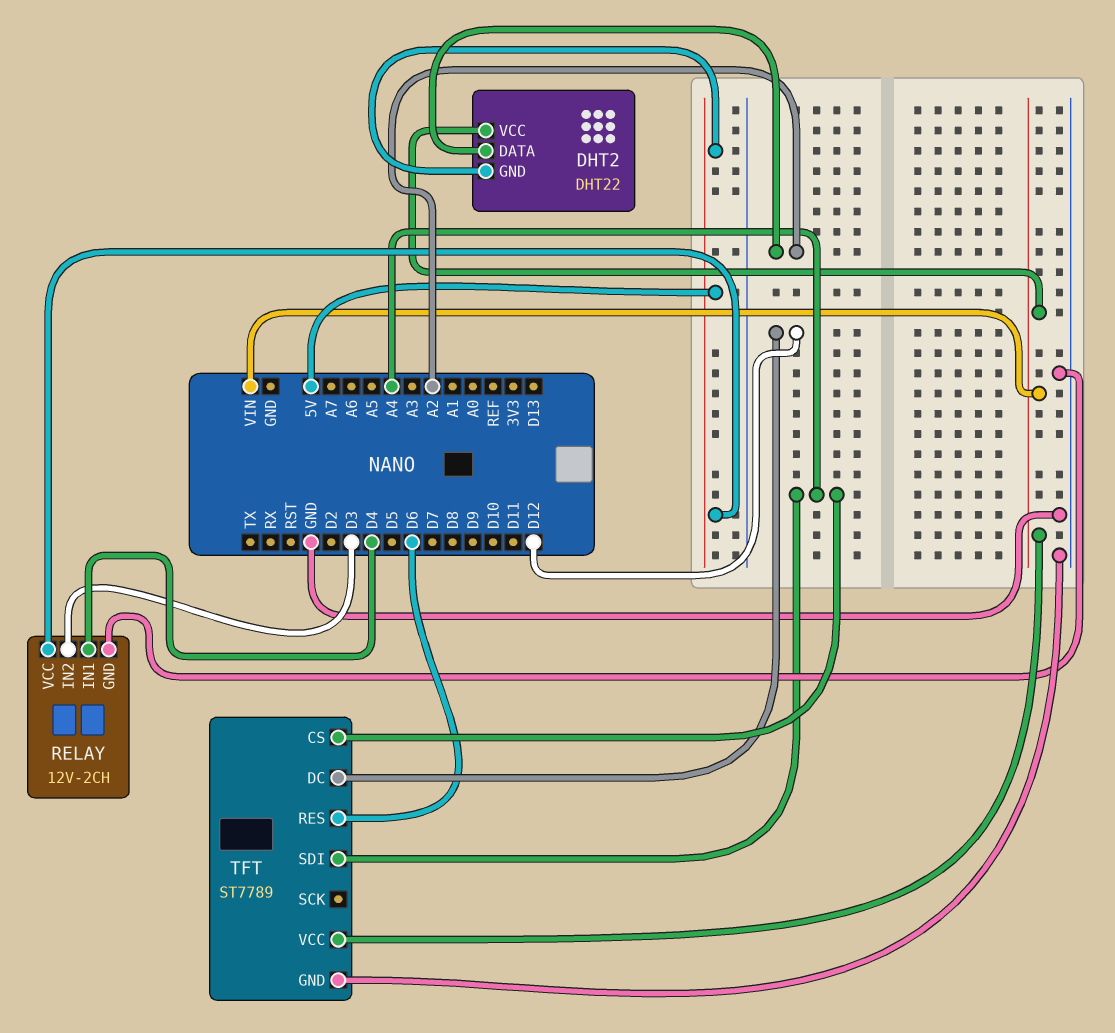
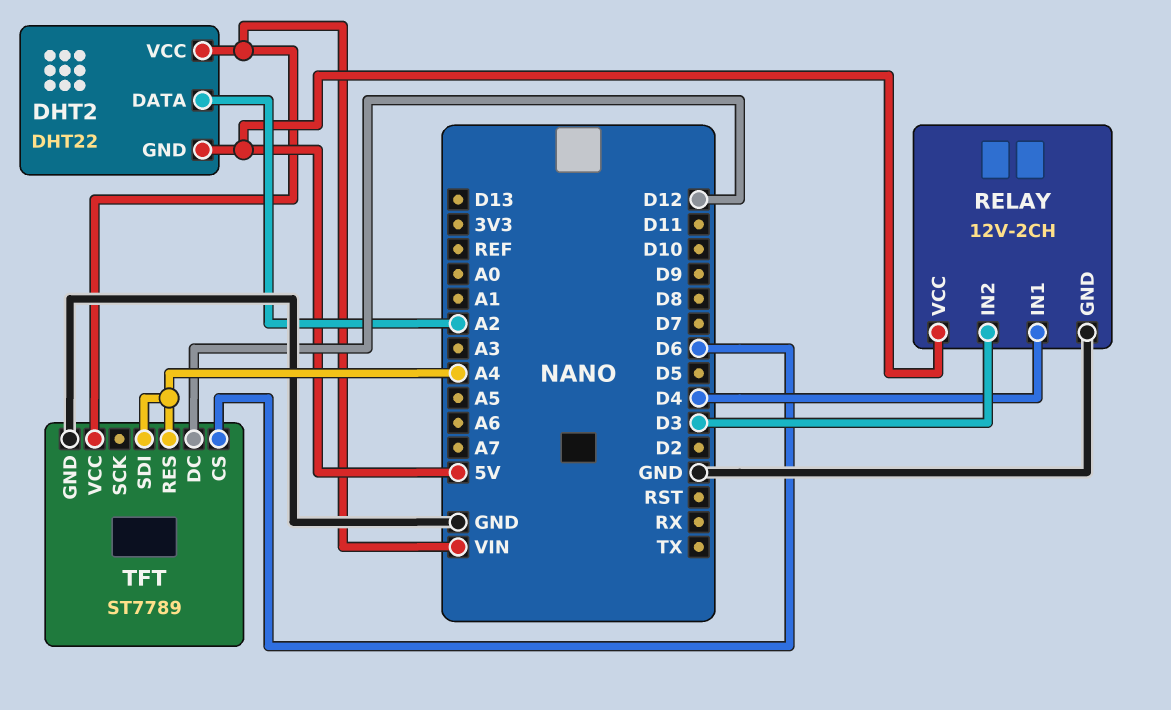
TFT pin CS: A4 -> D6
TFT pin RES: D6 -> A4

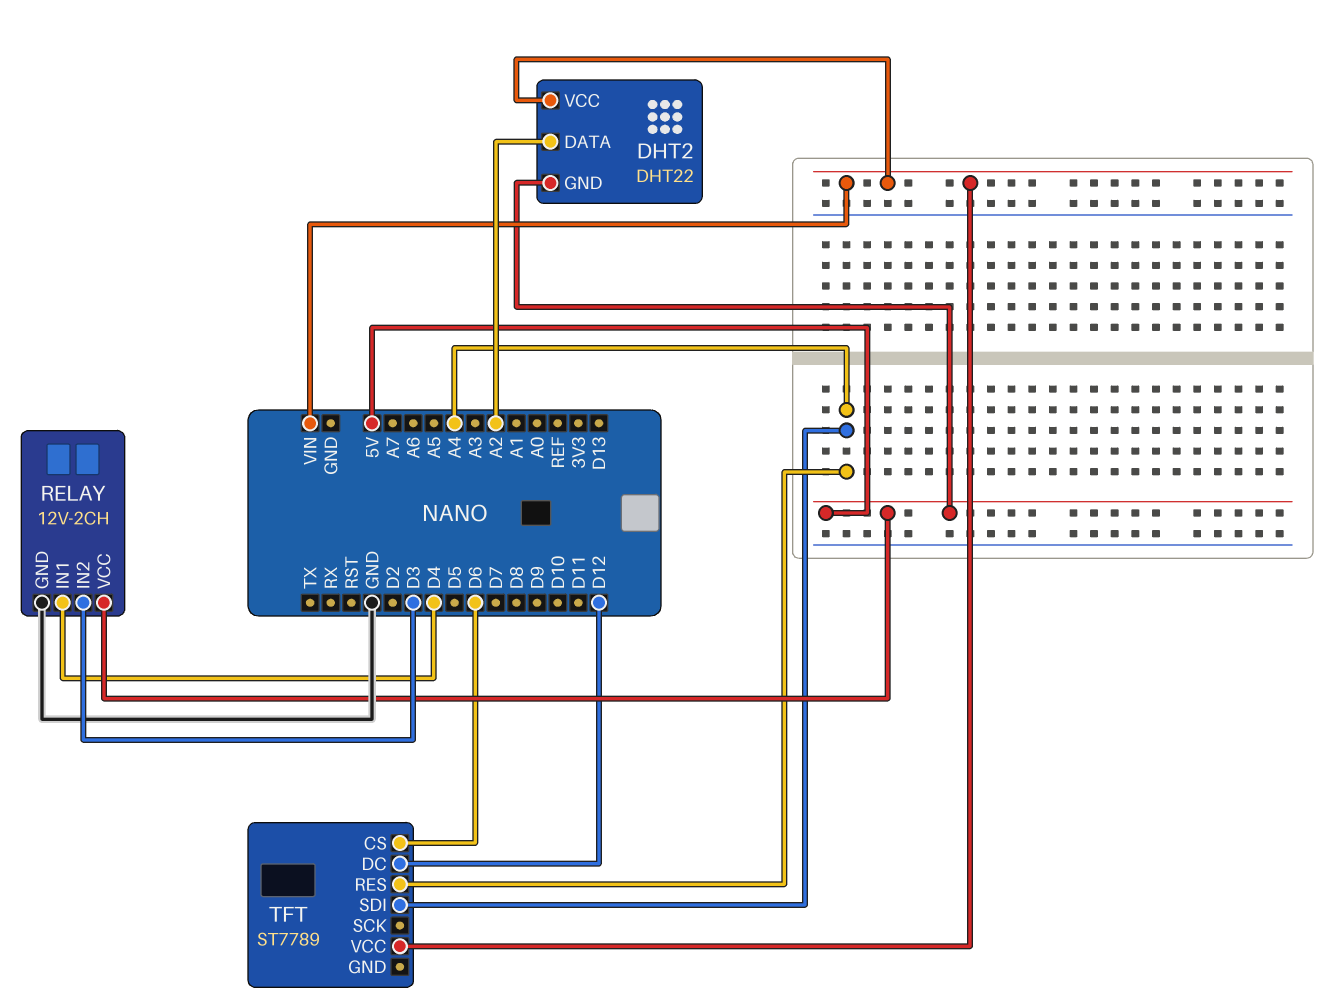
TFT pin GND: GND -> none

